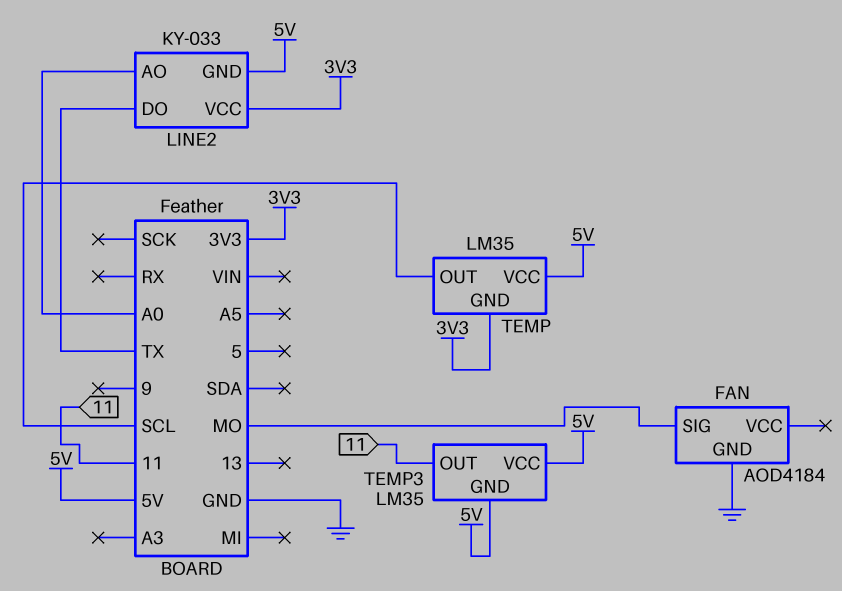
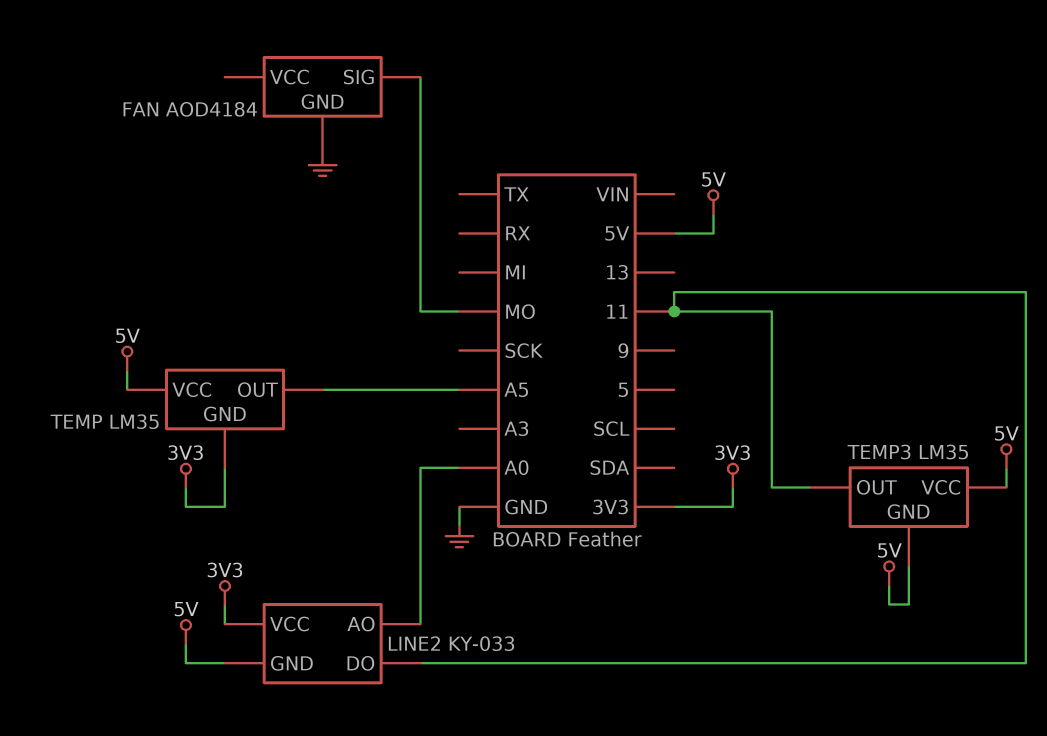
LINE2 pin DO: TX -> 11
TEMP pin OUT: SCL -> A5

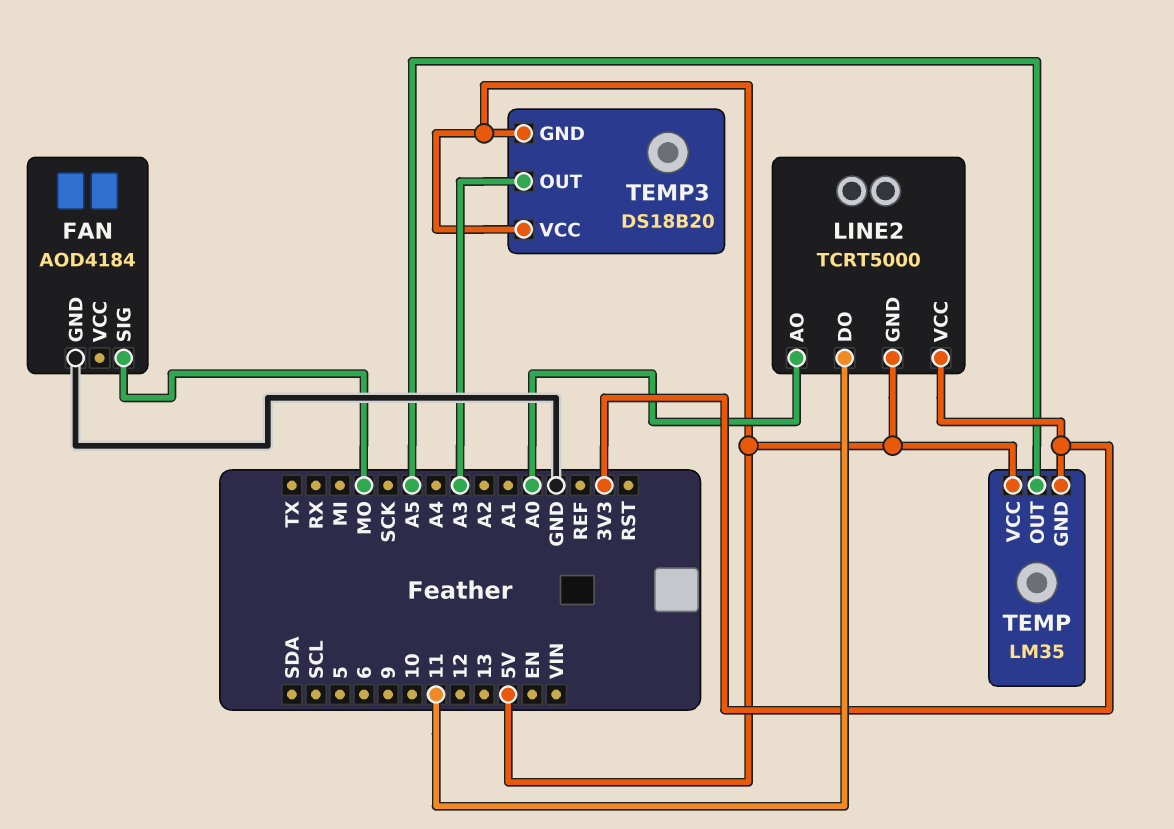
LINE2: KY-033 -> TCRT5000
TEMP3: LM35 -> DS18B20
TEMP3 pin OUT: 11 -> A3

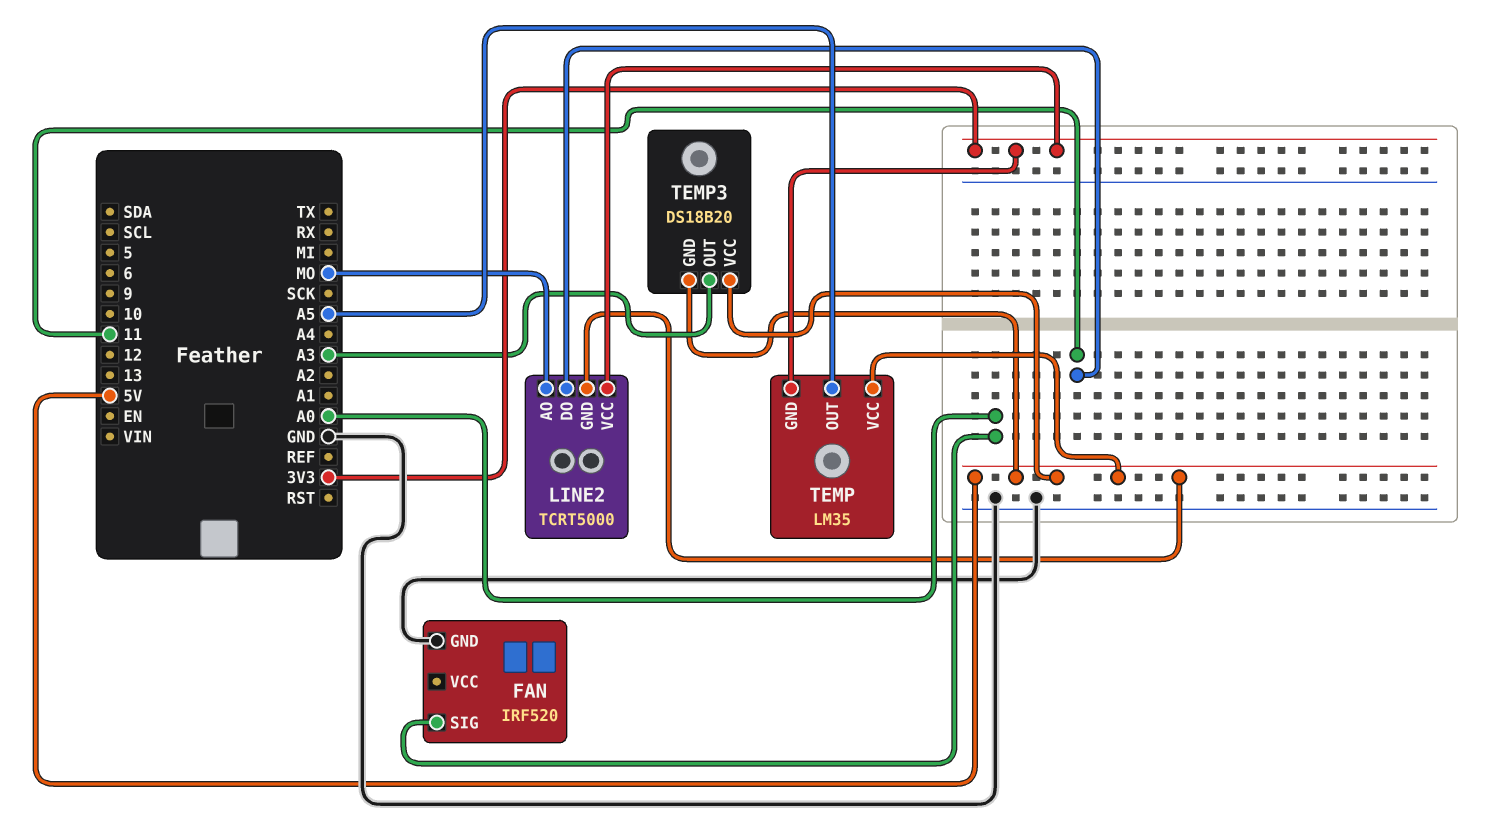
FAN: AOD4184 -> IRF520
FAN pin SIG: MO -> A0
LINE2 pin AO: A0 -> MO

